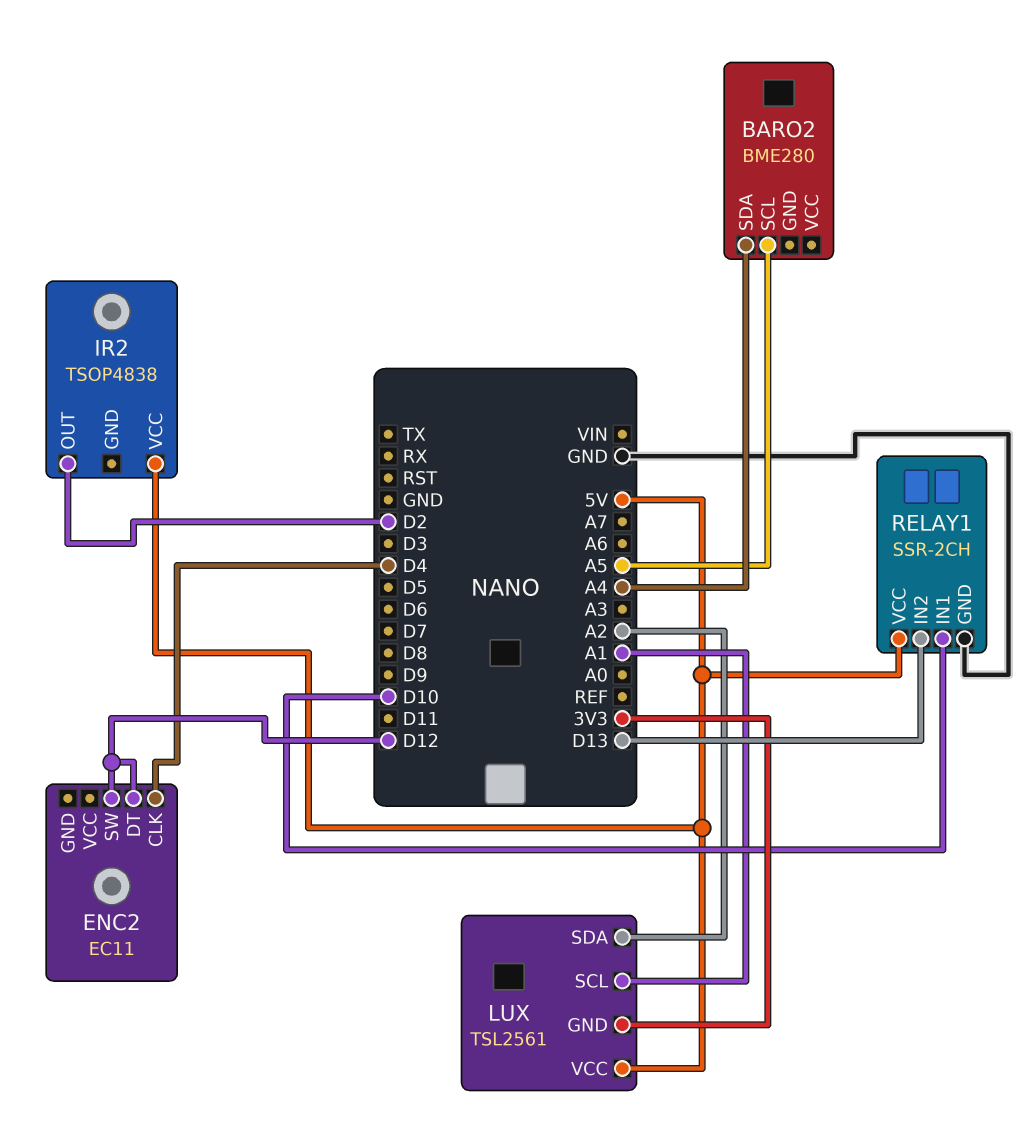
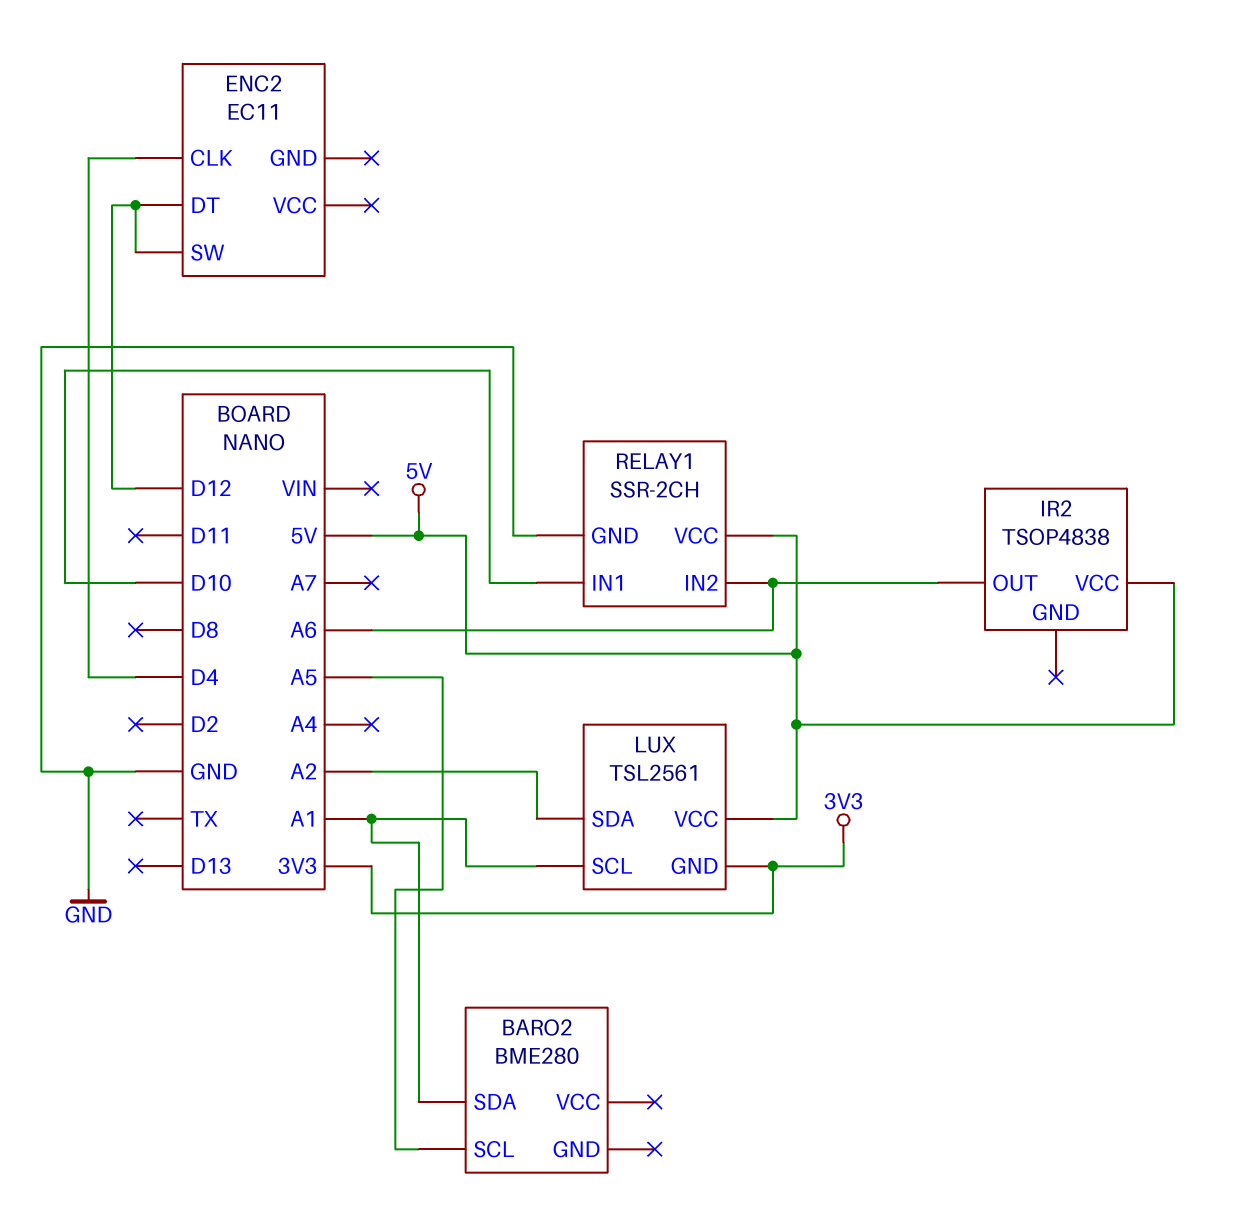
BARO2 pin SDA: A4 -> A1
IR2 pin OUT: D2 -> A6
RELAY1 pin IN2: D13 -> A6

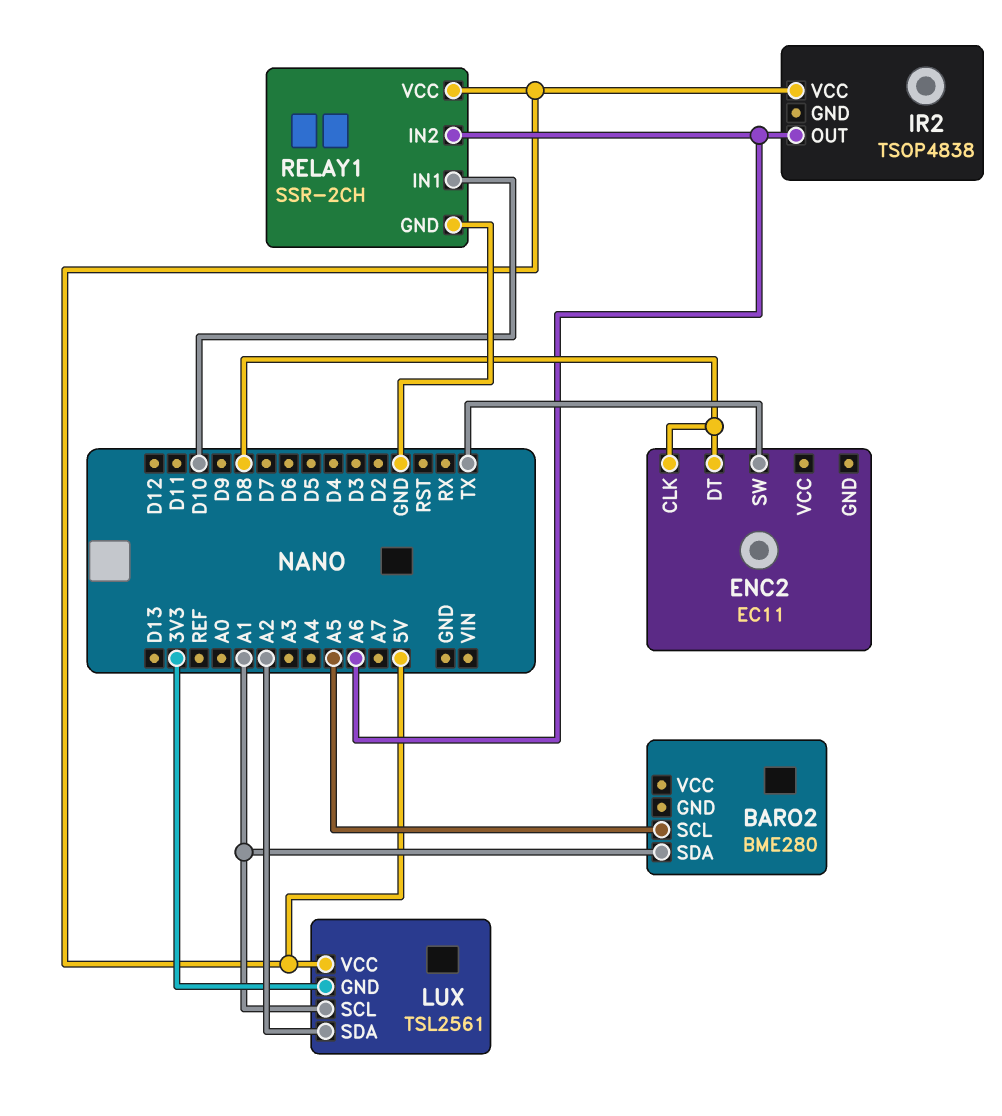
ENC2 pin CLK: D4 -> D8
ENC2 pin DT: D12 -> D8
ENC2 pin SW: D12 -> TX

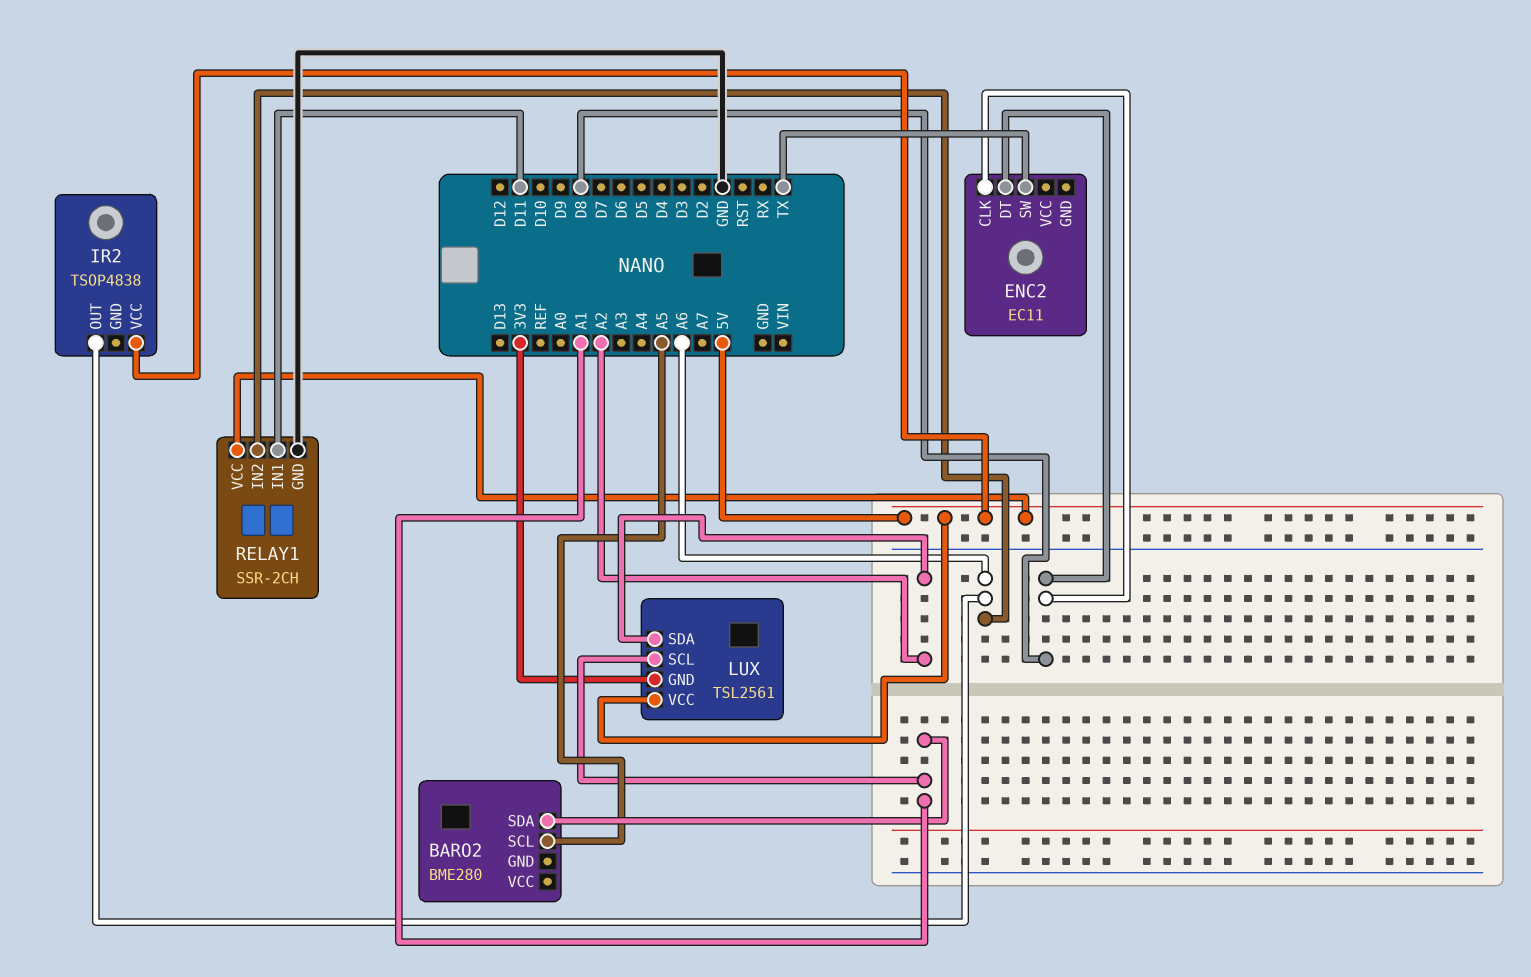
RELAY1 pin IN1: D10 -> D11

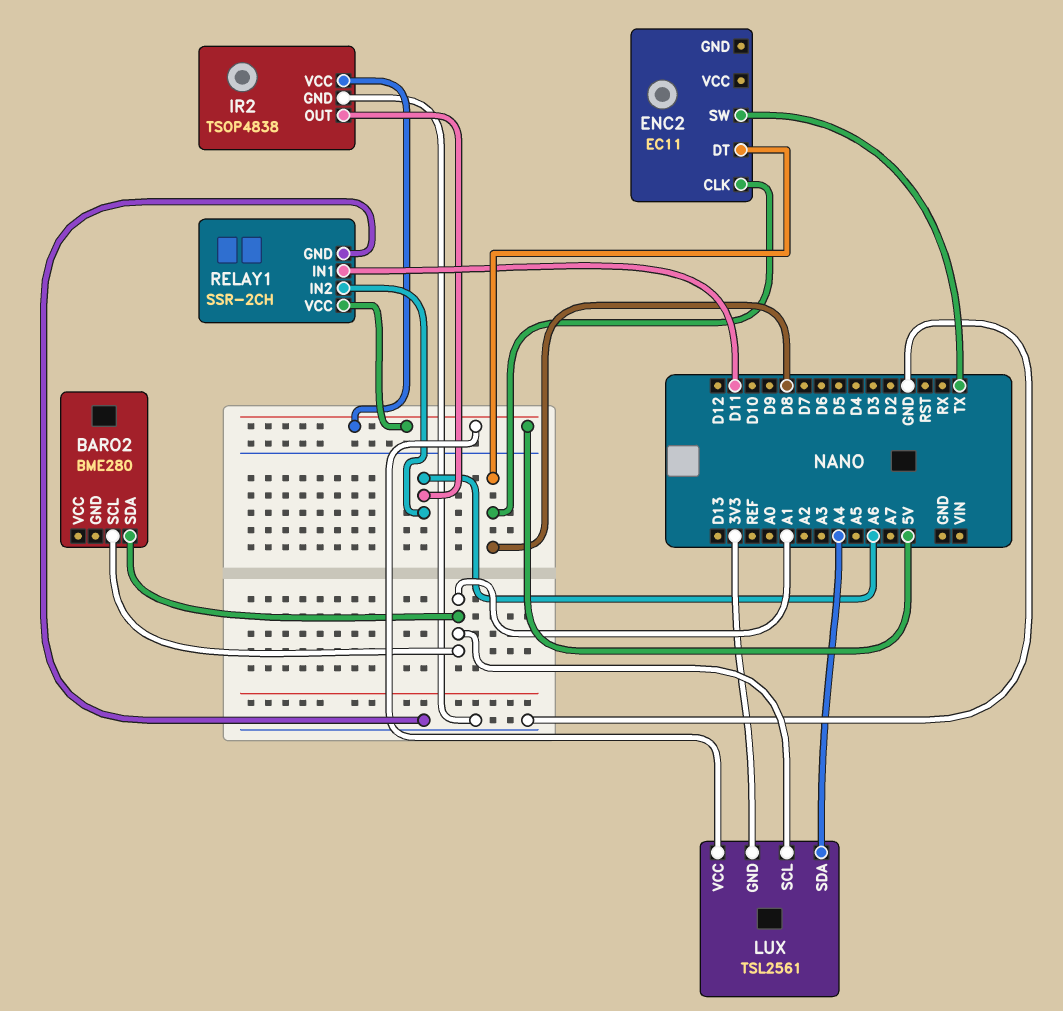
BARO2 pin SCL: A5 -> A1
IR2 pin GND: none -> GND
LUX pin SDA: A2 -> A4

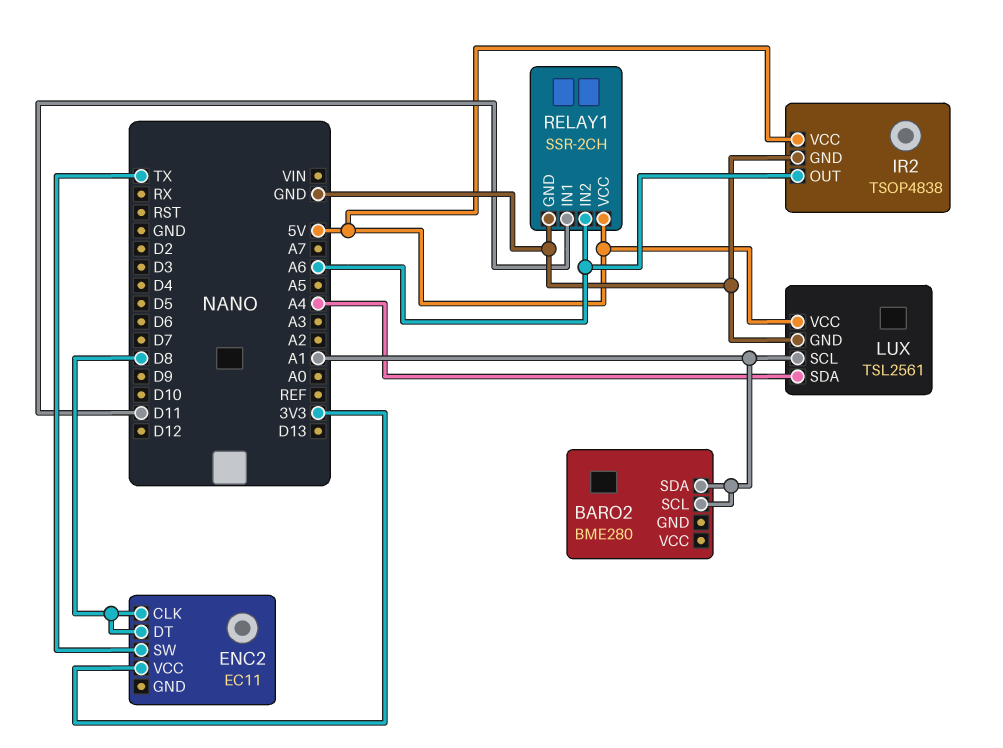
ENC2 pin VCC: none -> 3V3
LUX pin GND: 3V3 -> GND

